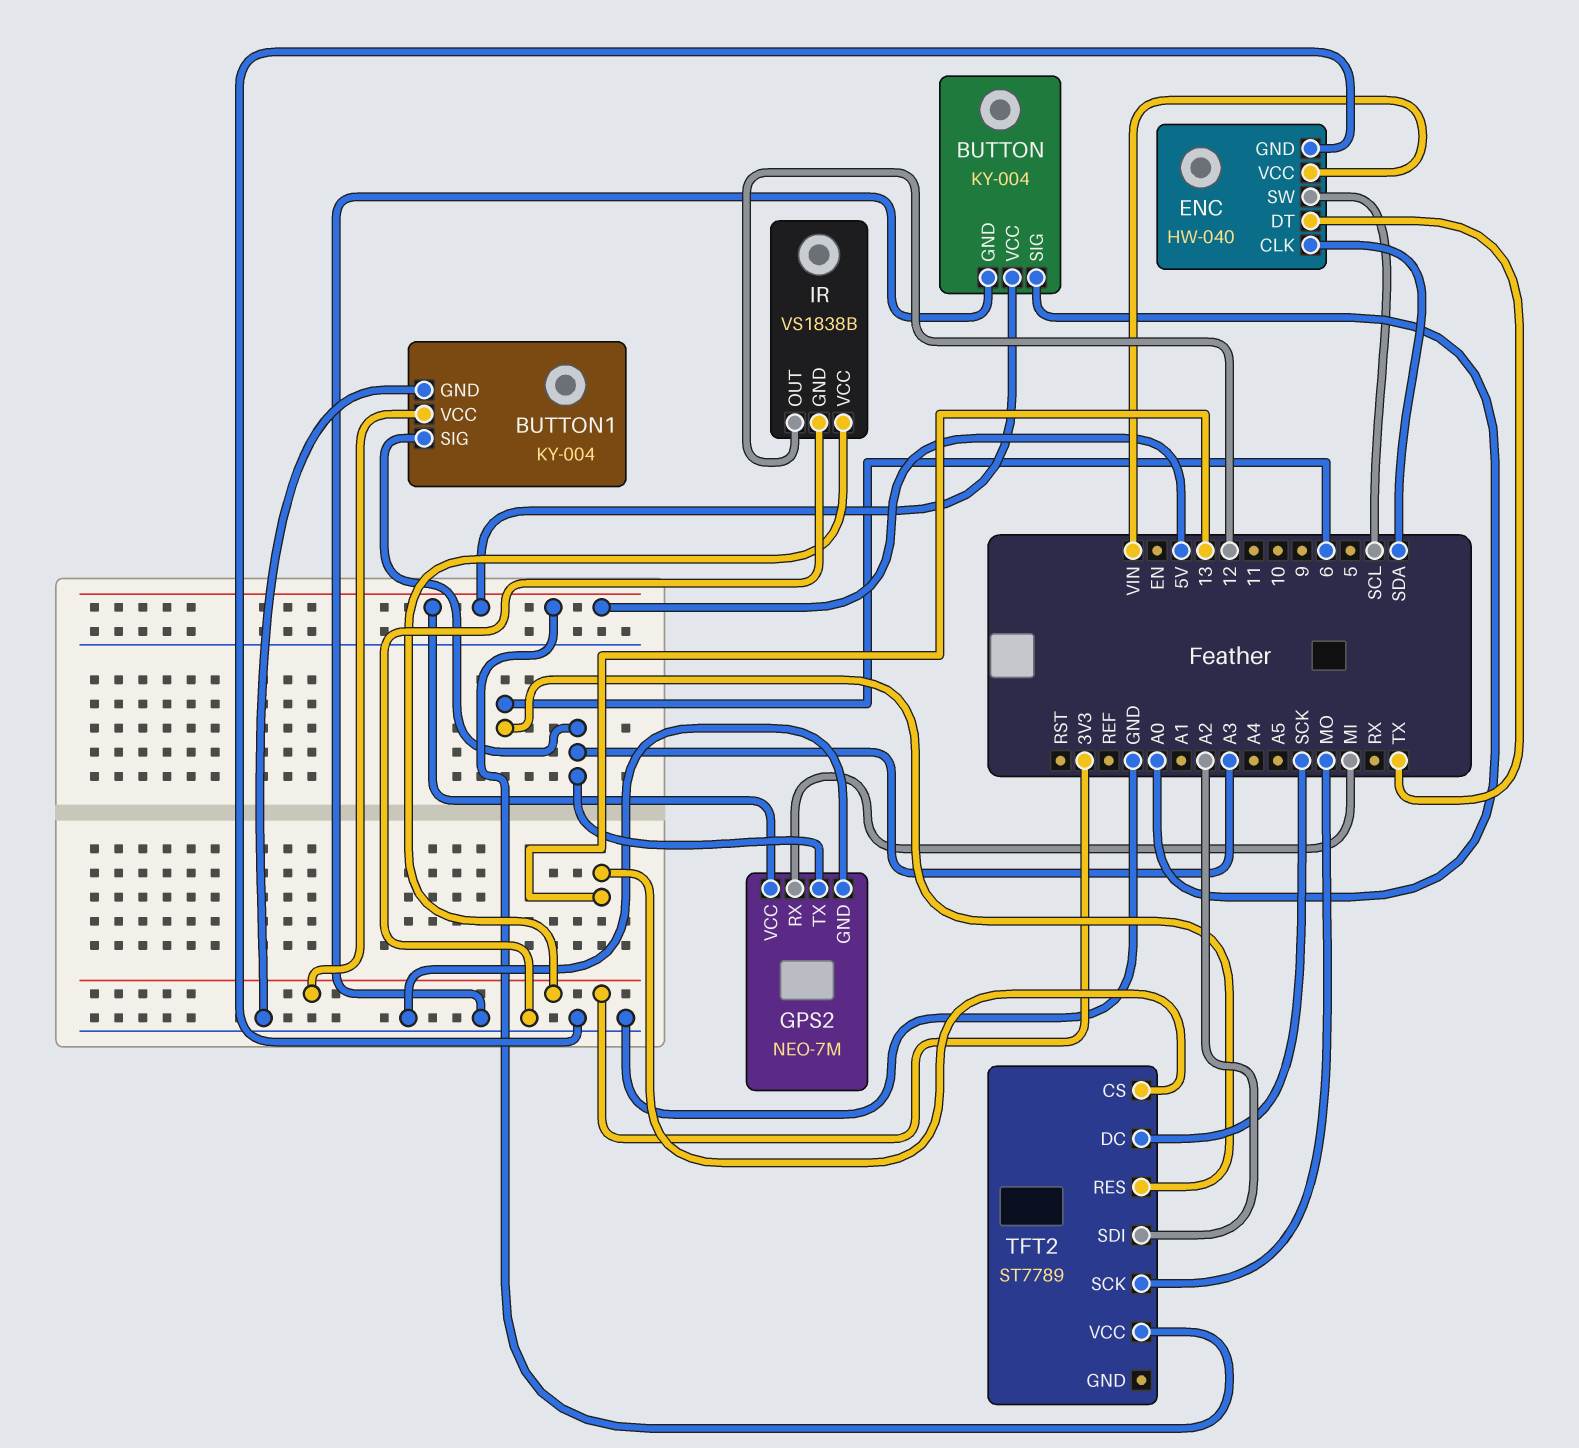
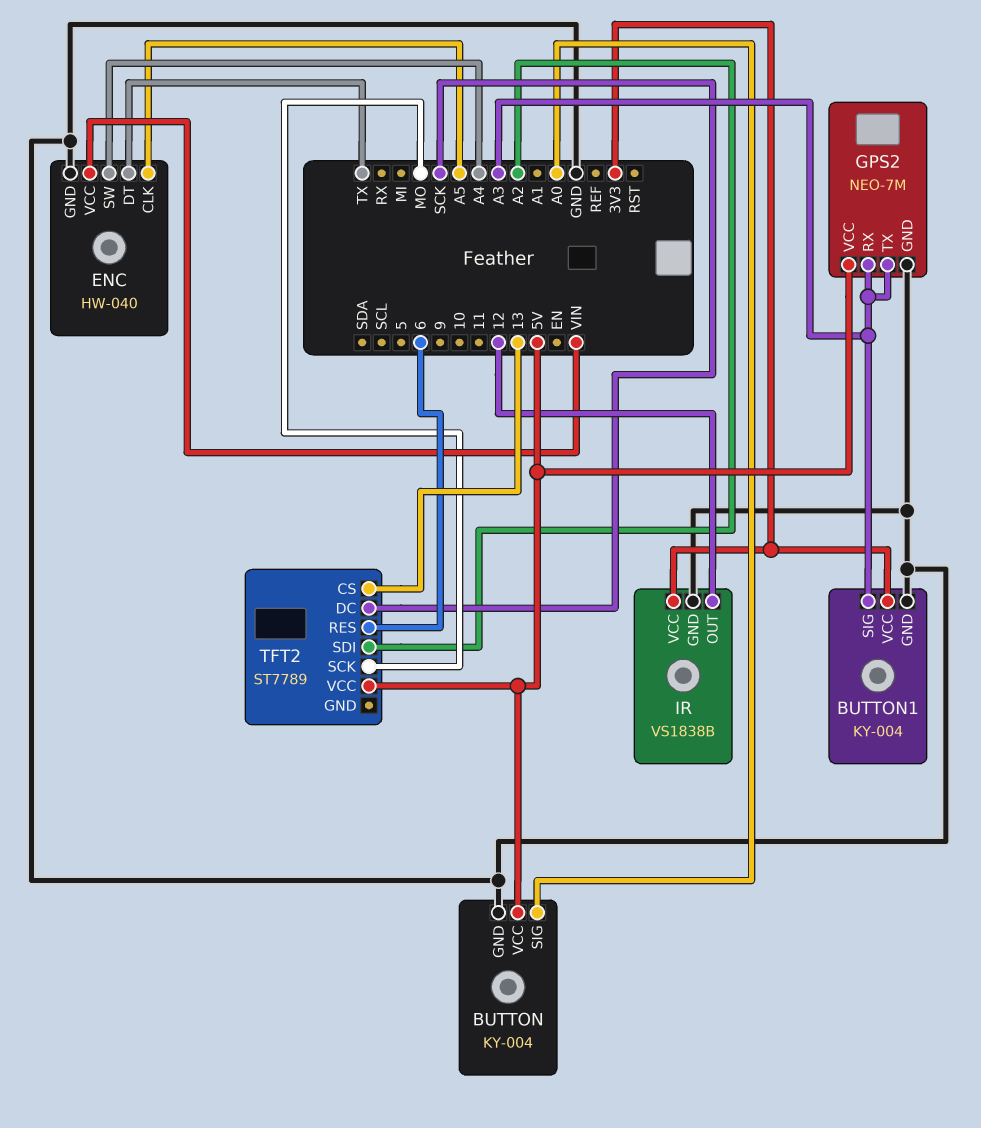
ENC pin CLK: SDA -> A5
ENC pin SW: SCL -> A4
GPS2 pin RX: MI -> A3

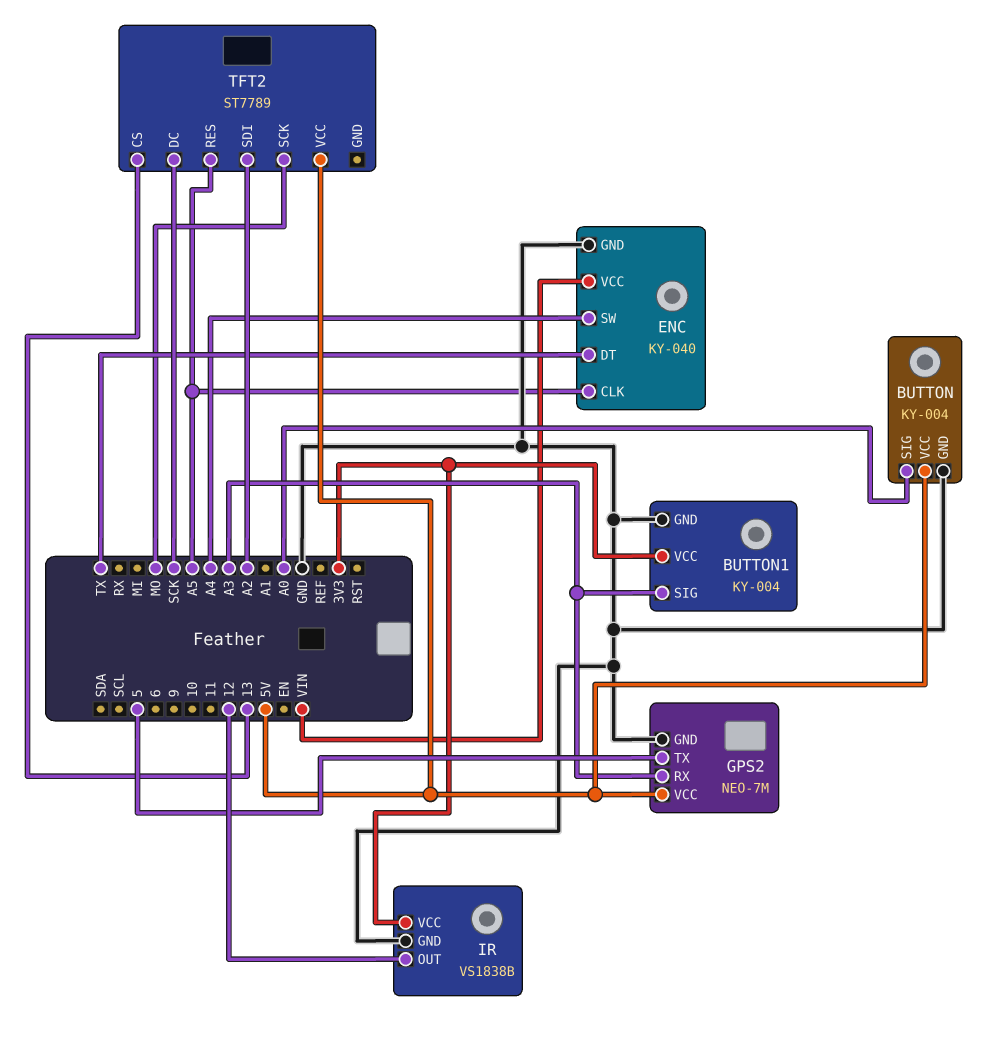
ENC: HW-040 -> KY-040
GPS2 pin TX: A3 -> 5
TFT2 pin RES: 6 -> A5

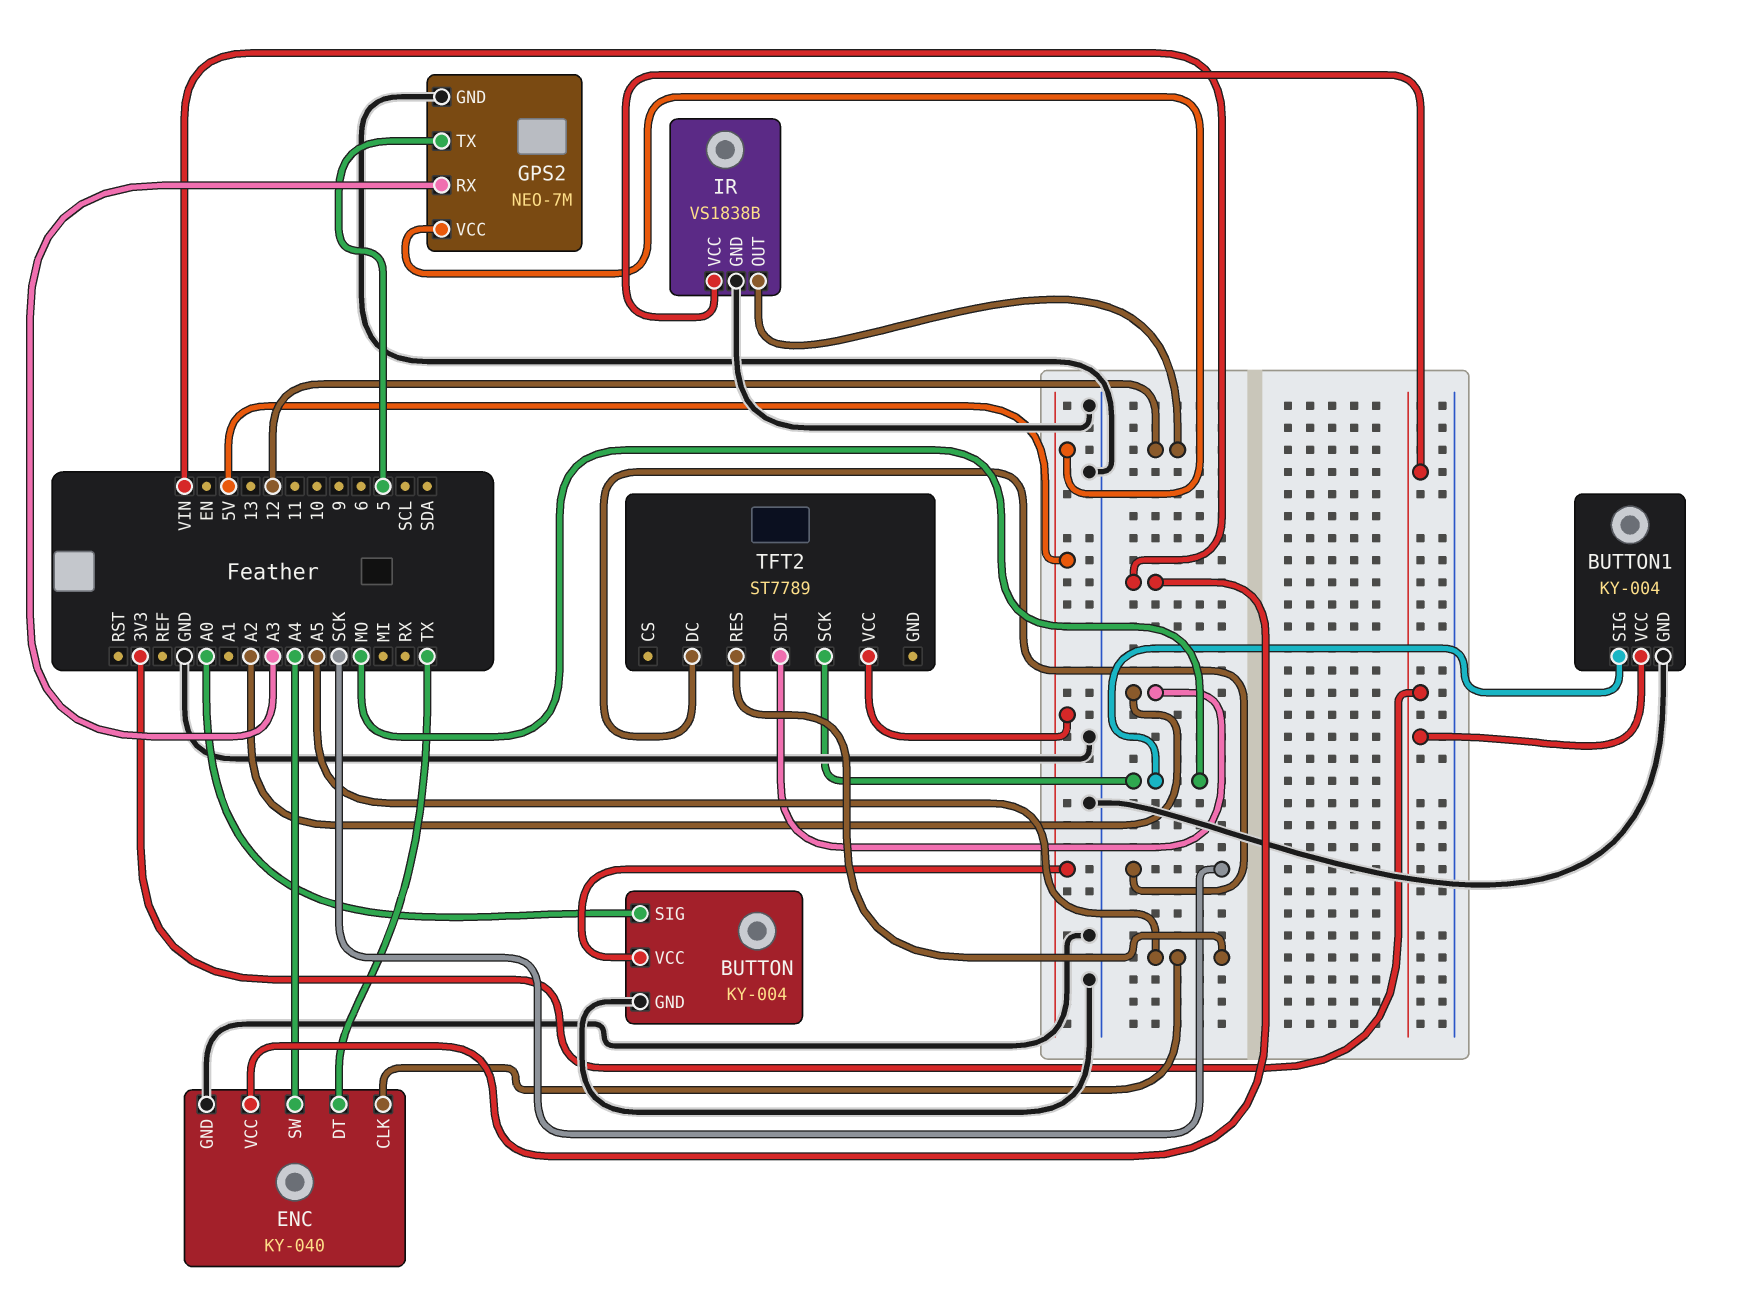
BUTTON1 pin SIG: A3 -> MO
TFT2 pin CS: 13 -> none

